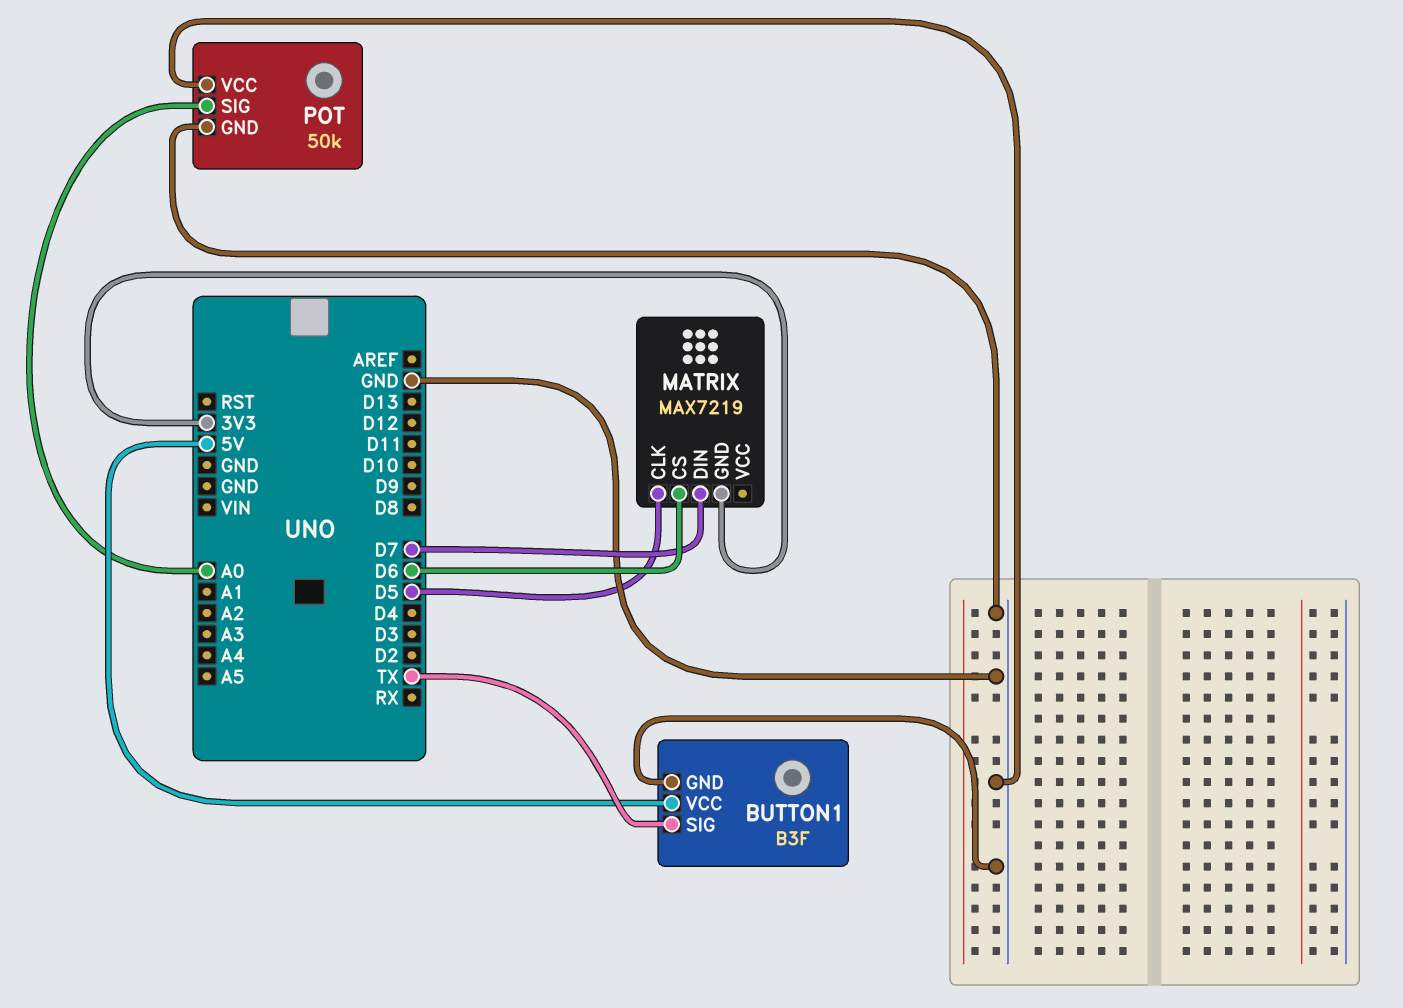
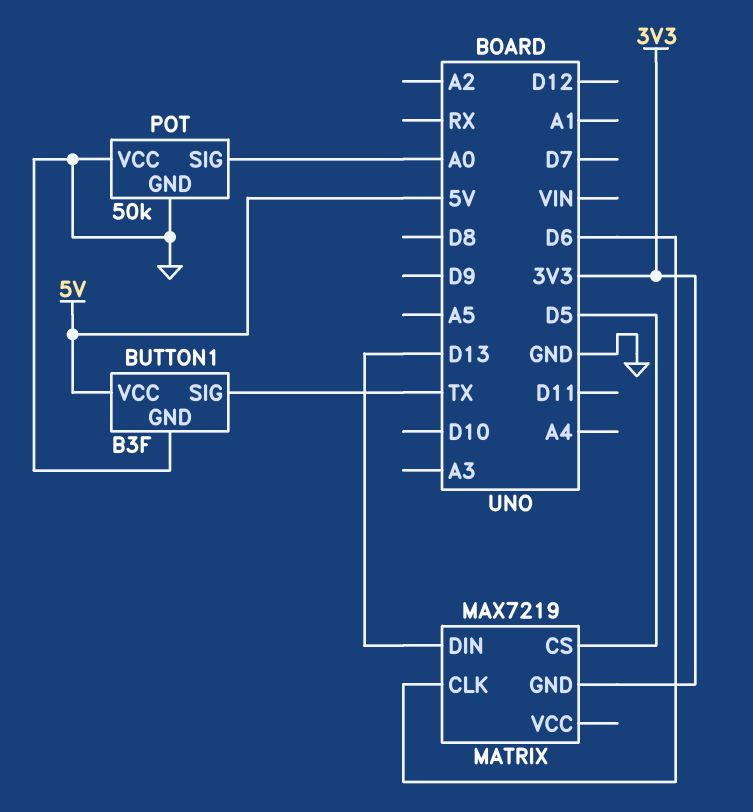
MATRIX pin CLK: D5 -> D6
MATRIX pin CS: D6 -> D5
MATRIX pin DIN: D7 -> D13

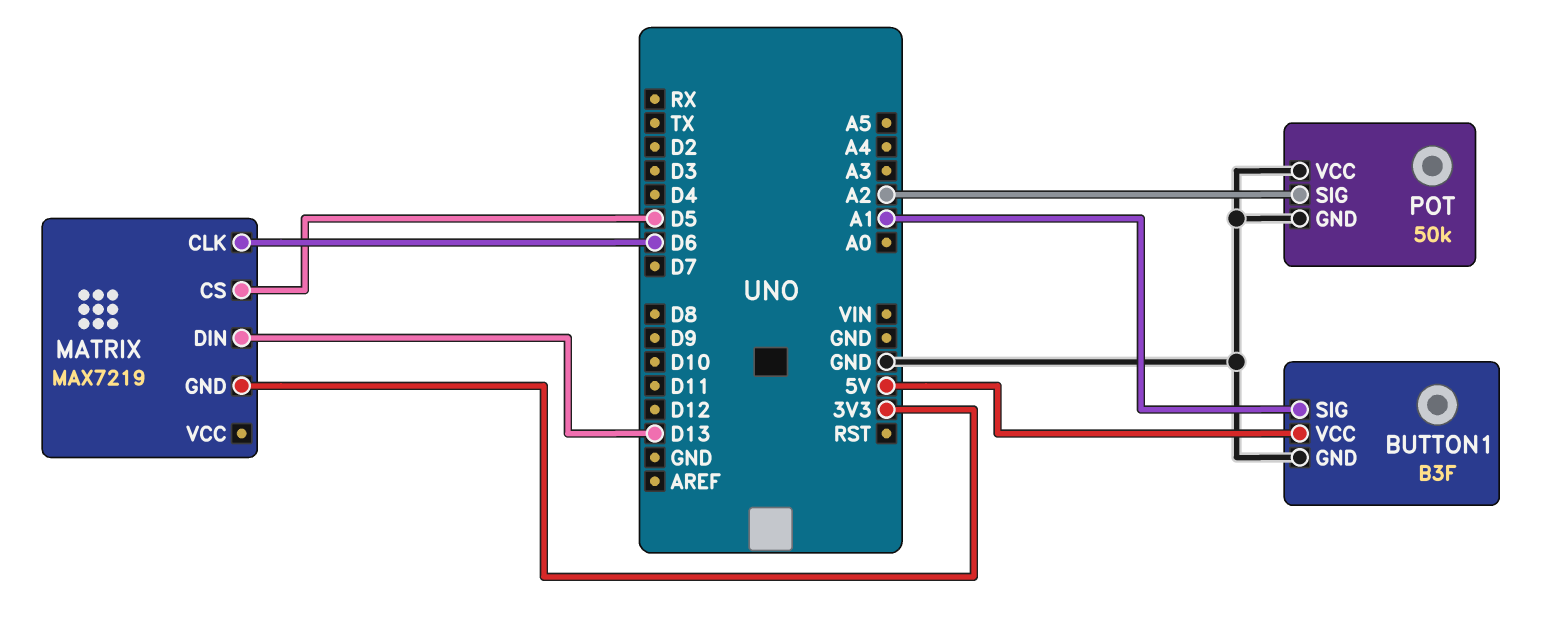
BUTTON1 pin SIG: TX -> A1
POT pin SIG: A0 -> A2

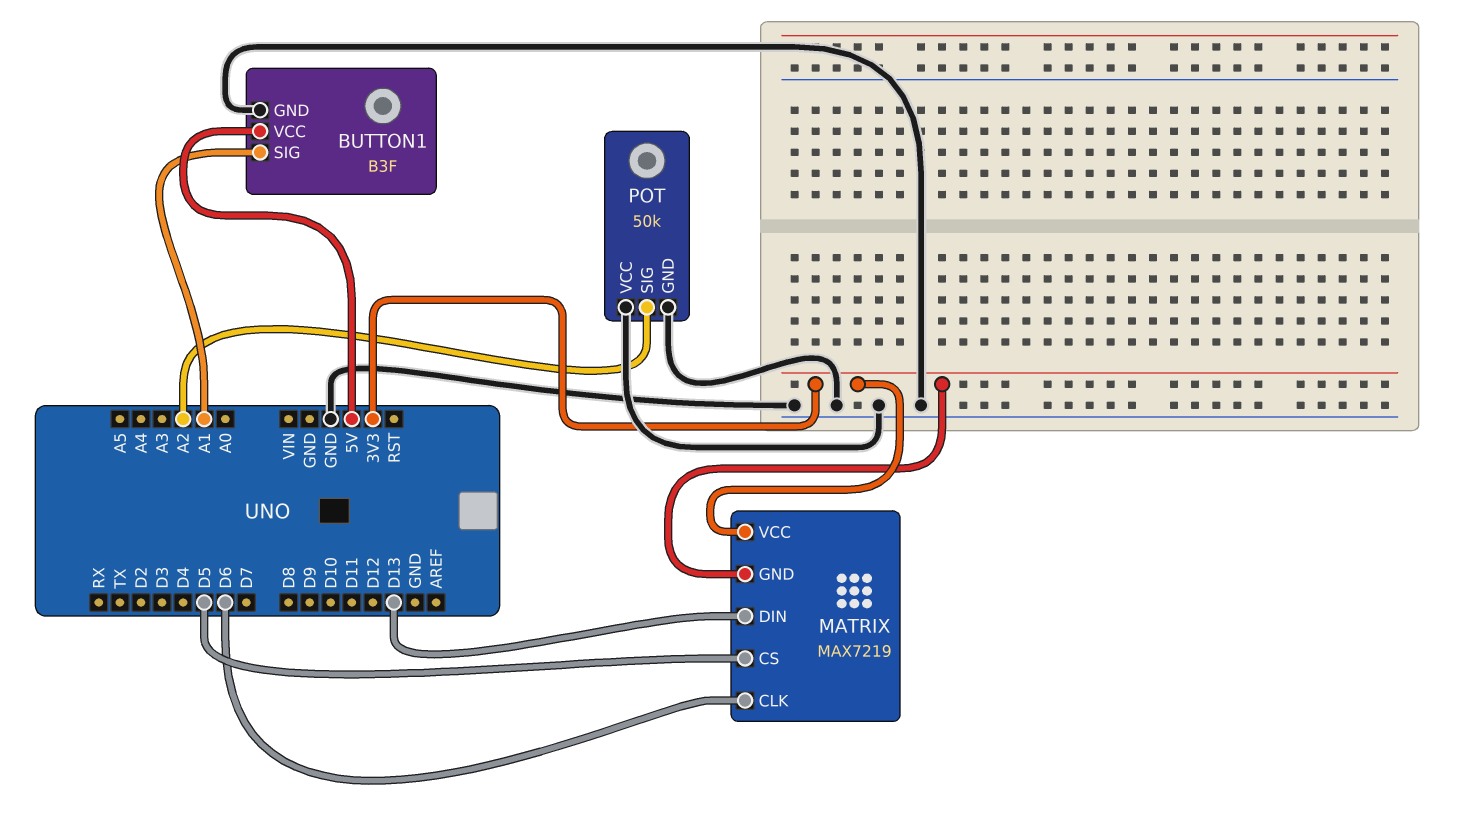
MATRIX pin VCC: none -> 3V3

